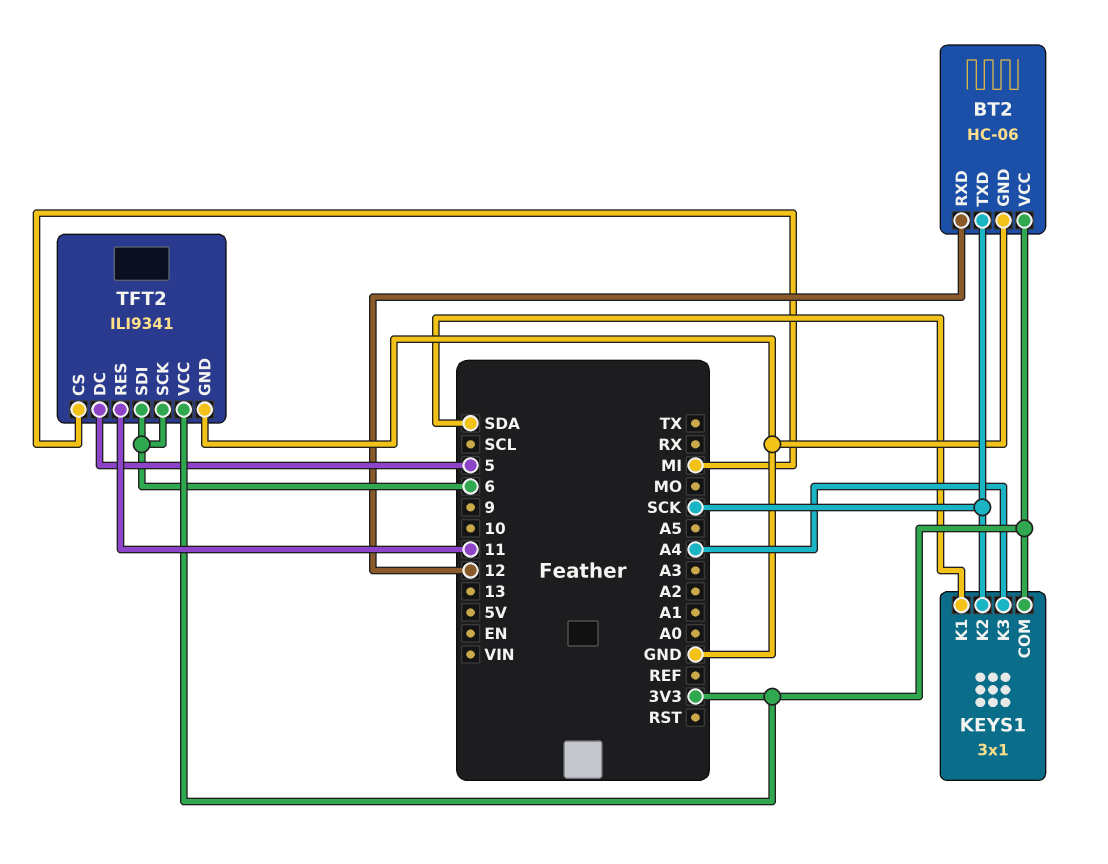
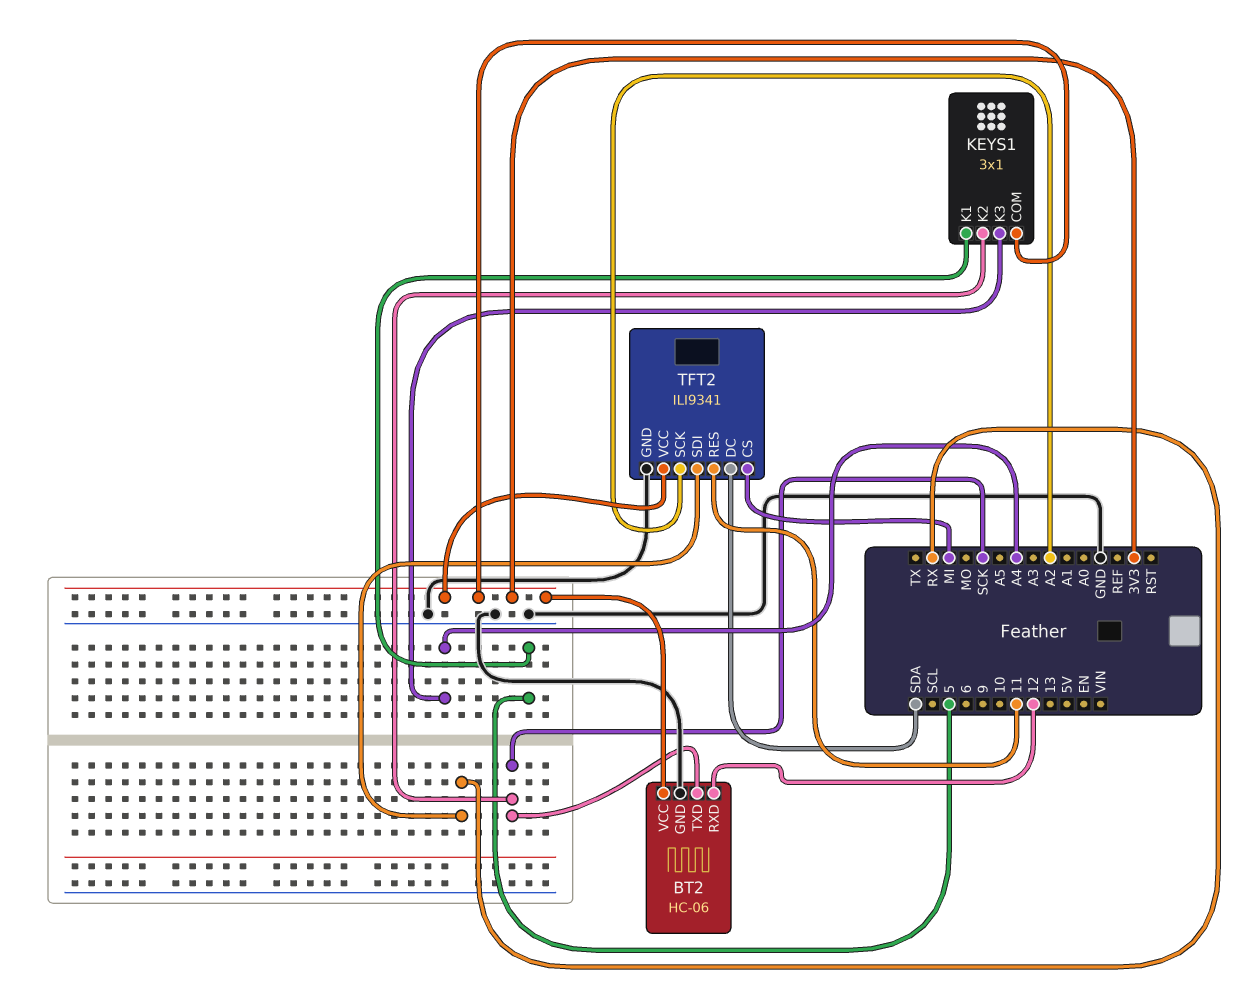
KEYS1 pin K1: SDA -> 5
TFT2 pin DC: 5 -> SDA
TFT2 pin SCK: 6 -> A2
TFT2 pin SDI: 6 -> RX

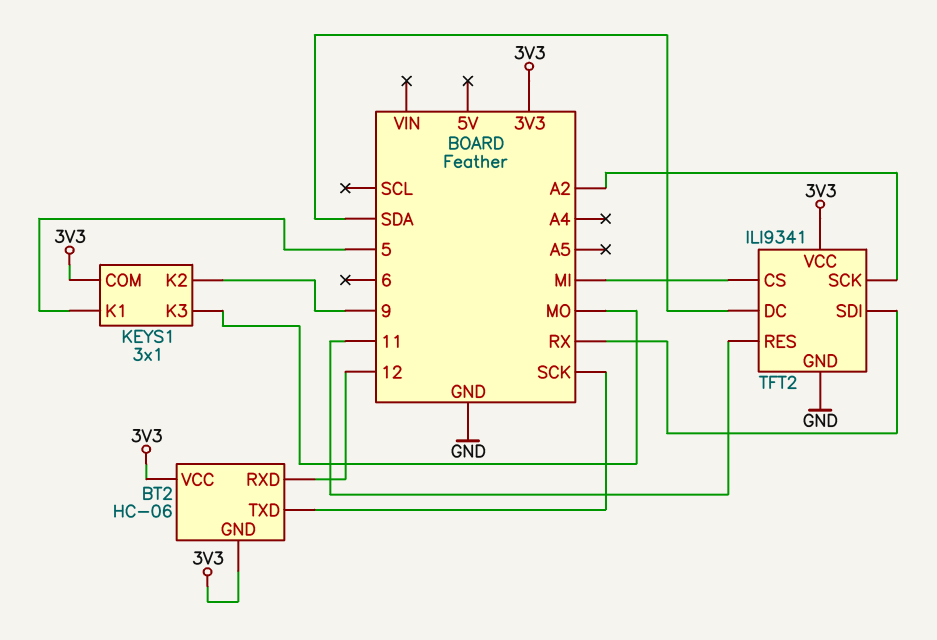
BT2 pin GND: GND -> 3V3
KEYS1 pin K2: SCK -> 9
KEYS1 pin K3: A4 -> MO

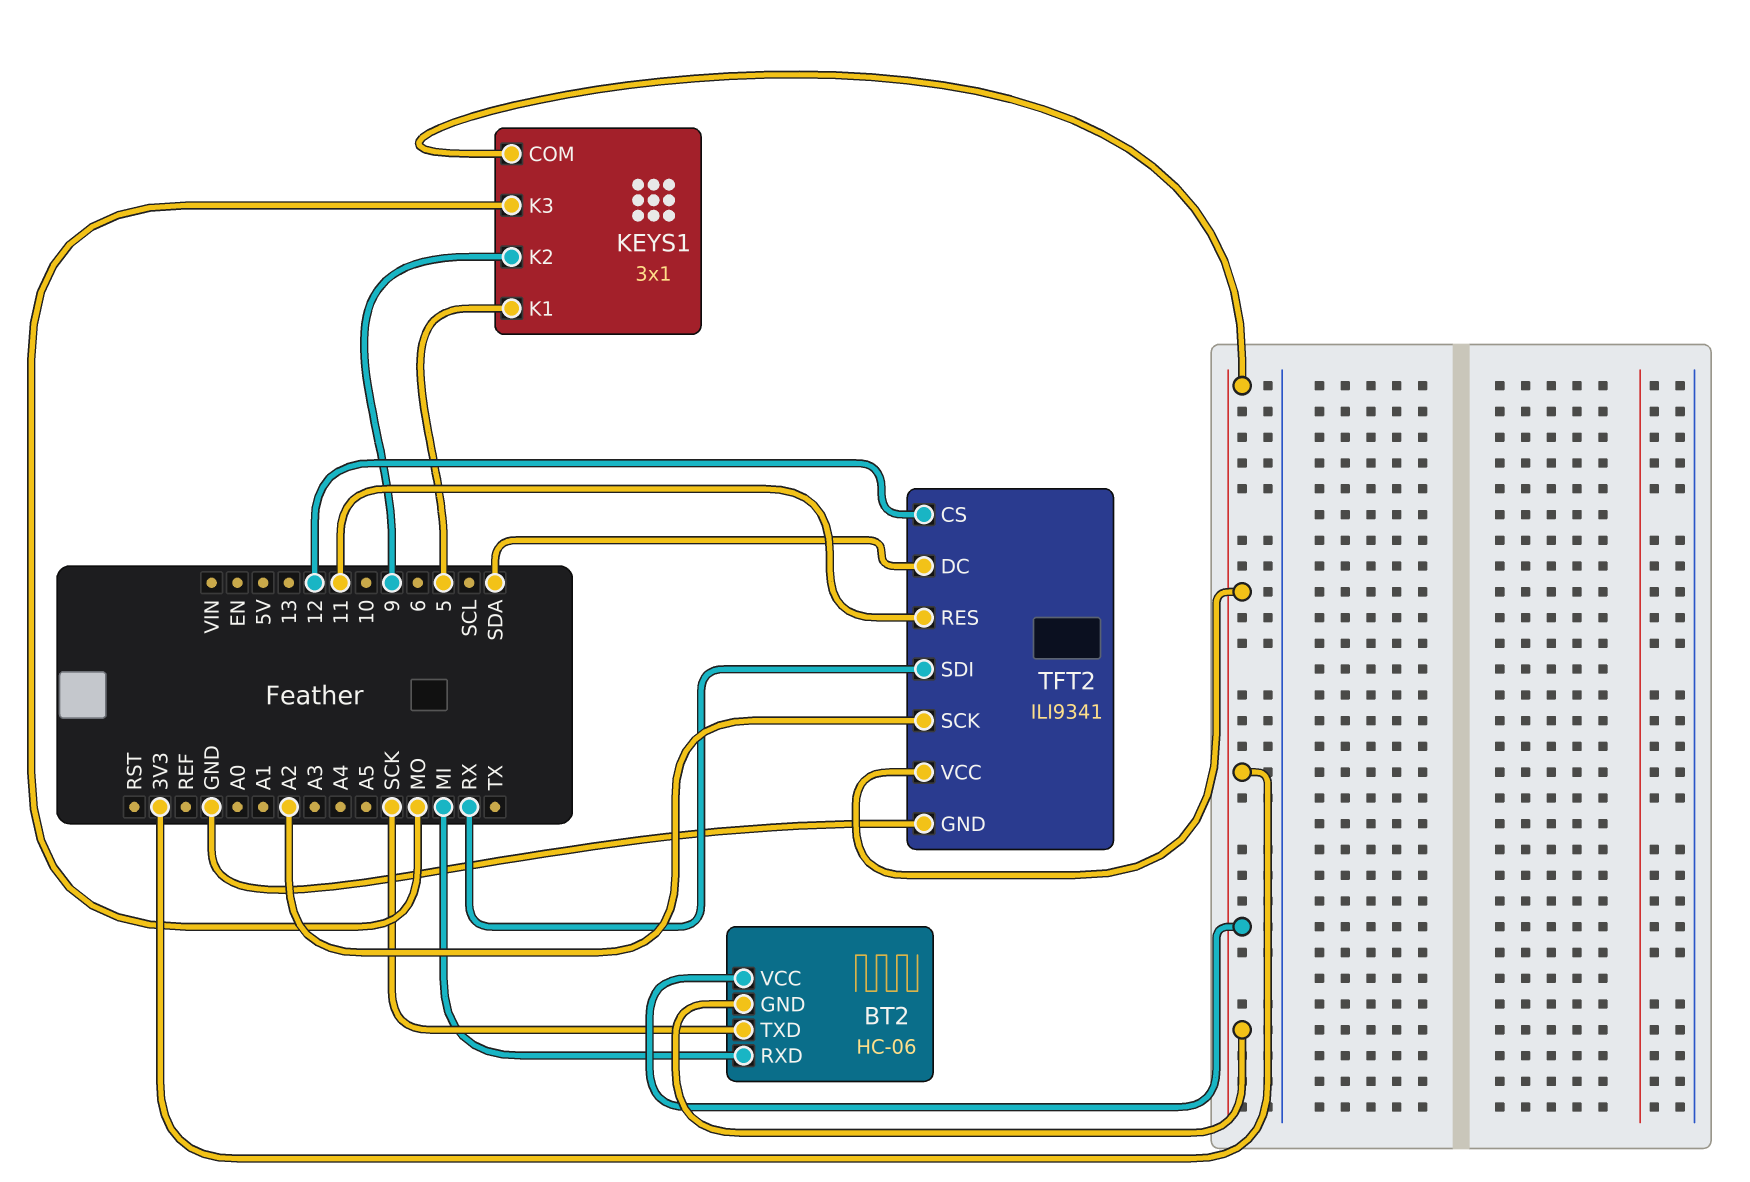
BT2 pin RXD: 12 -> MI
TFT2 pin CS: MI -> 12

